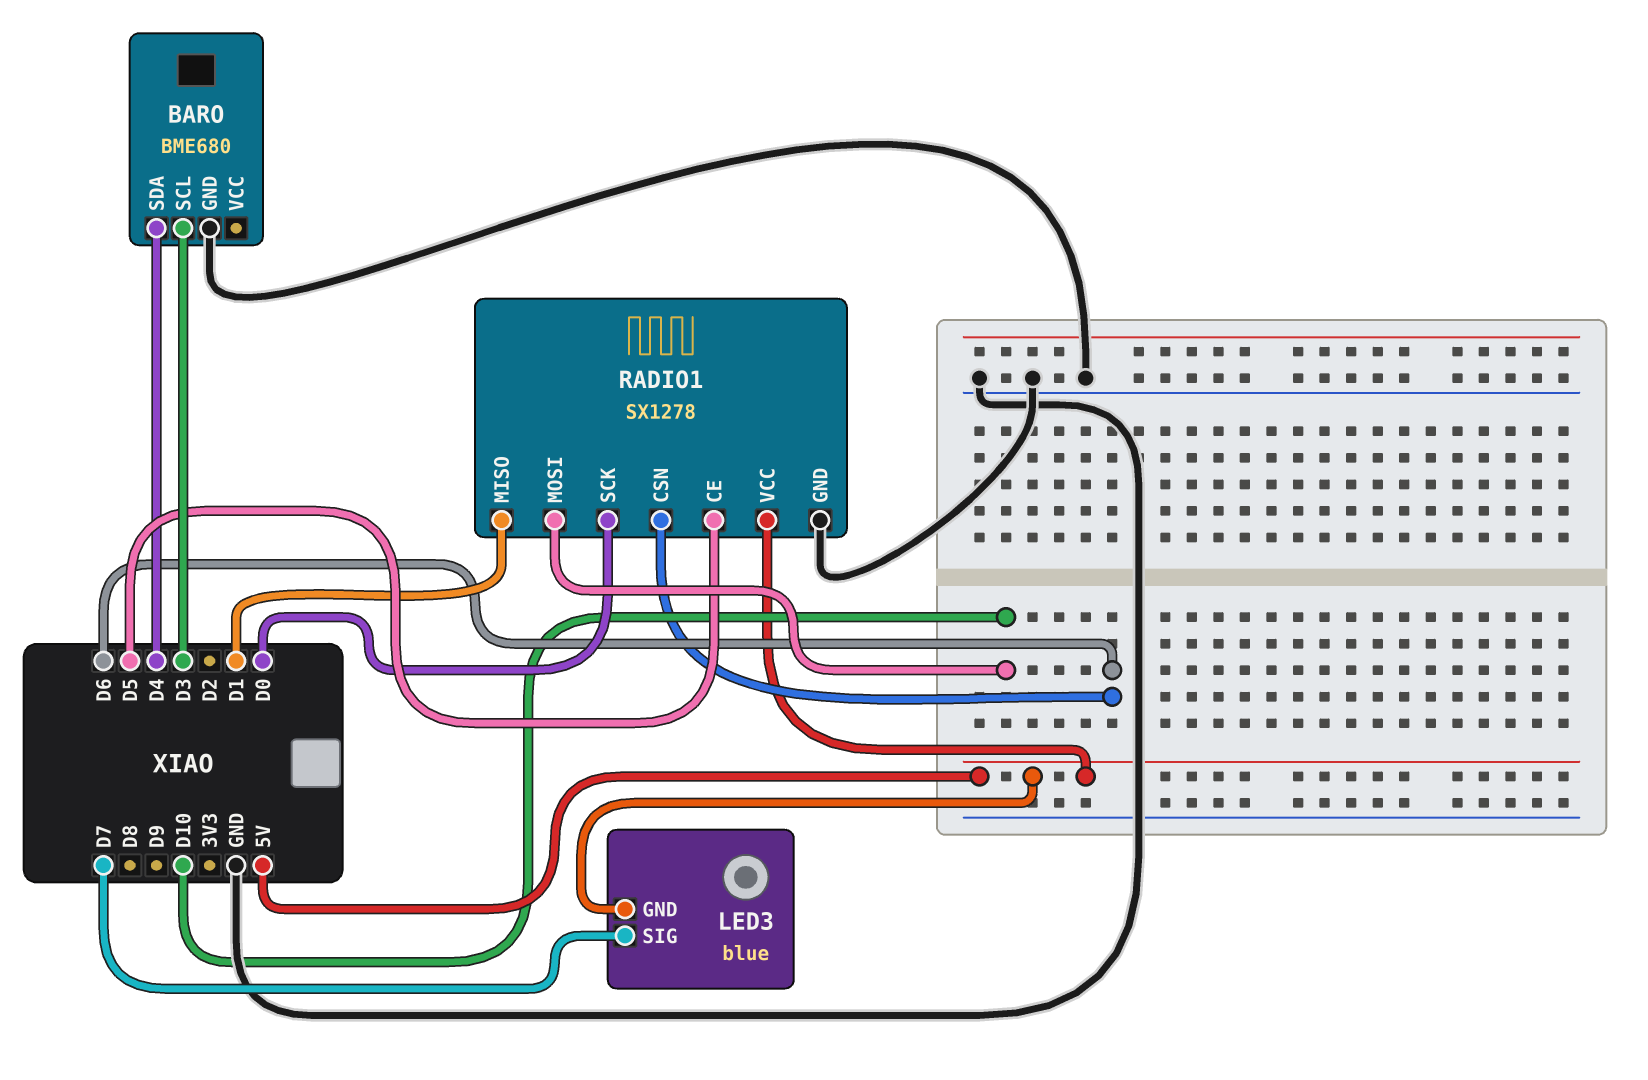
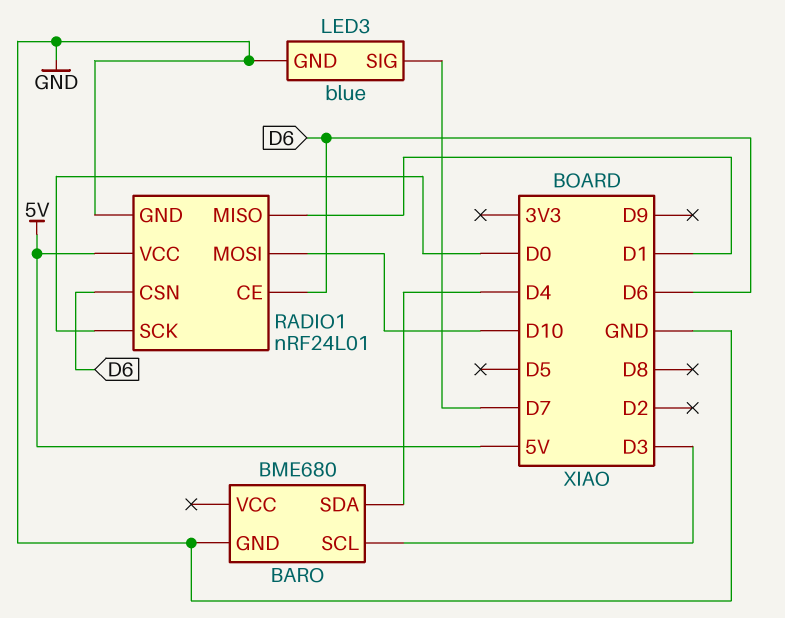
LED3 pin GND: 5V -> GND
RADIO1: SX1278 -> nRF24L01
RADIO1 pin CE: D5 -> D6

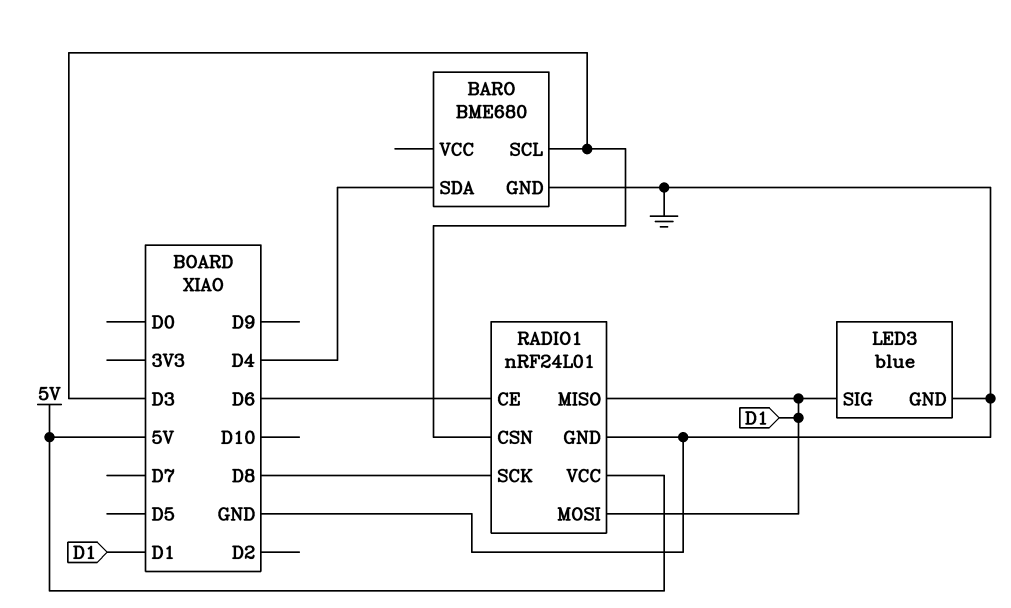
LED3 pin SIG: D7 -> D1
RADIO1 pin CSN: D6 -> D3
RADIO1 pin MOSI: D10 -> D1
RADIO1 pin SCK: D0 -> D8

